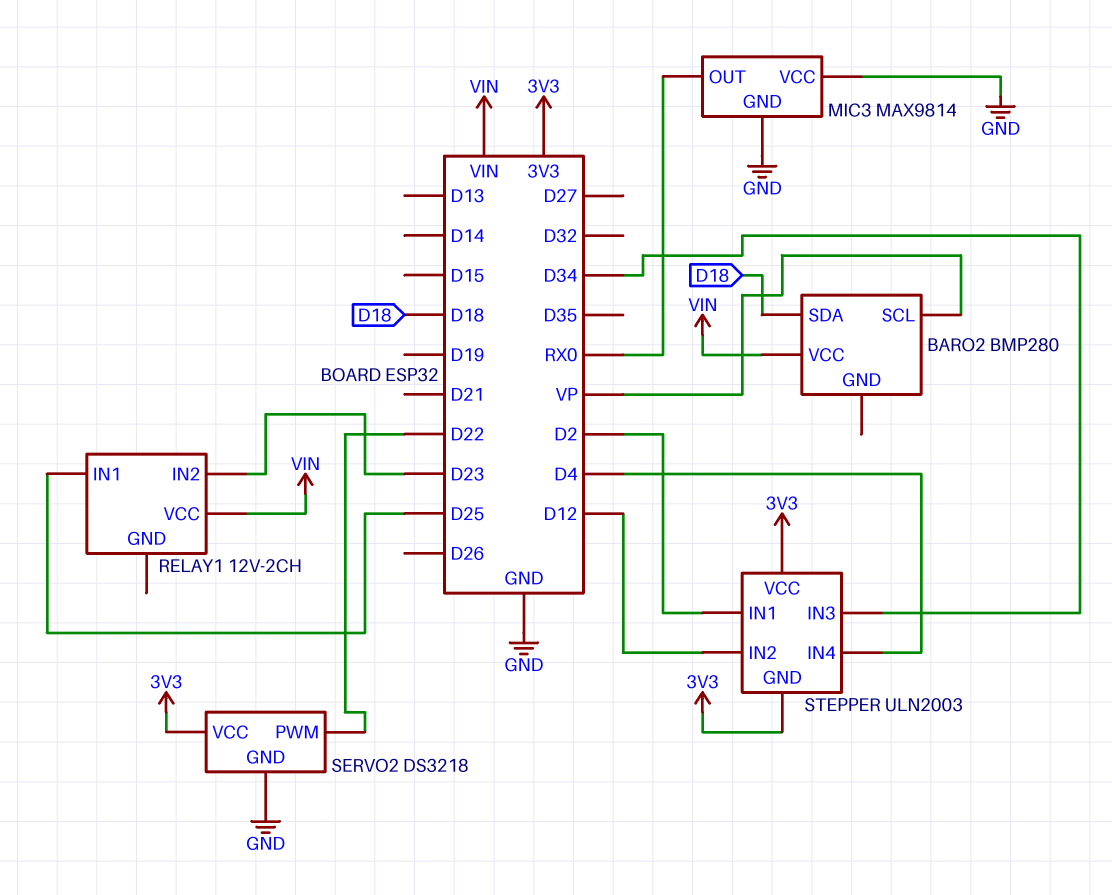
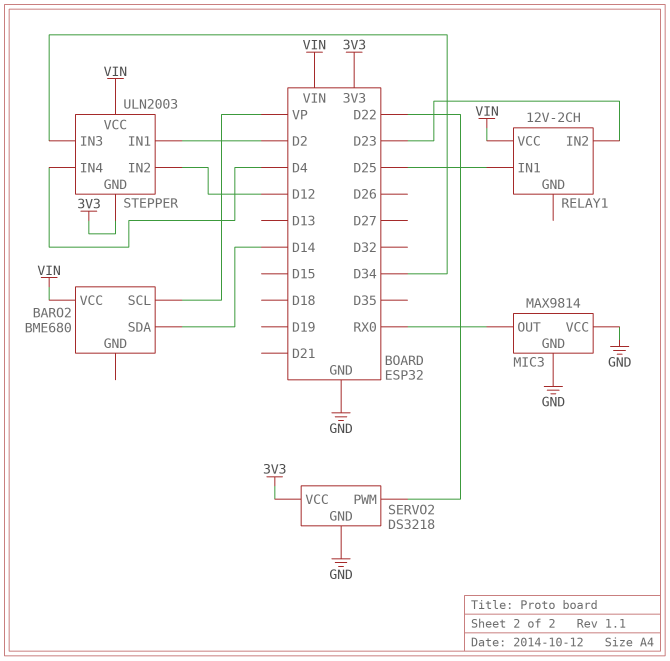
BARO2: BMP280 -> BME680
BARO2 pin SDA: D18 -> D14
STEPPER pin VCC: 3V3 -> VIN

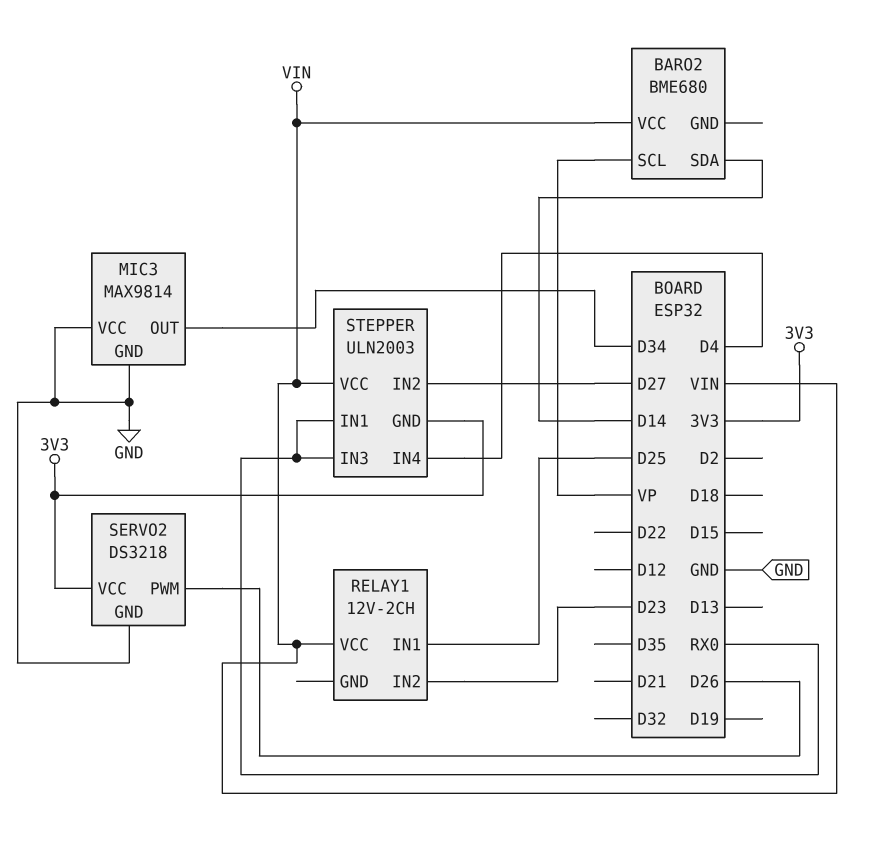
MIC3 pin OUT: RX0 -> D34
SERVO2 pin PWM: D22 -> D26
STEPPER pin IN1: D2 -> RX0
STEPPER pin IN2: D12 -> D27
STEPPER pin IN3: D34 -> RX0

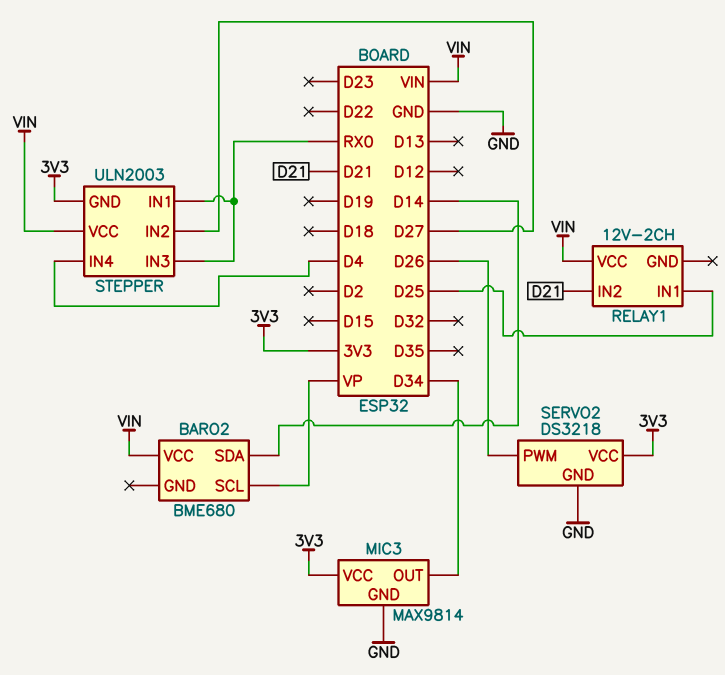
MIC3 pin VCC: GND -> 3V3
RELAY1 pin IN2: D23 -> D21

